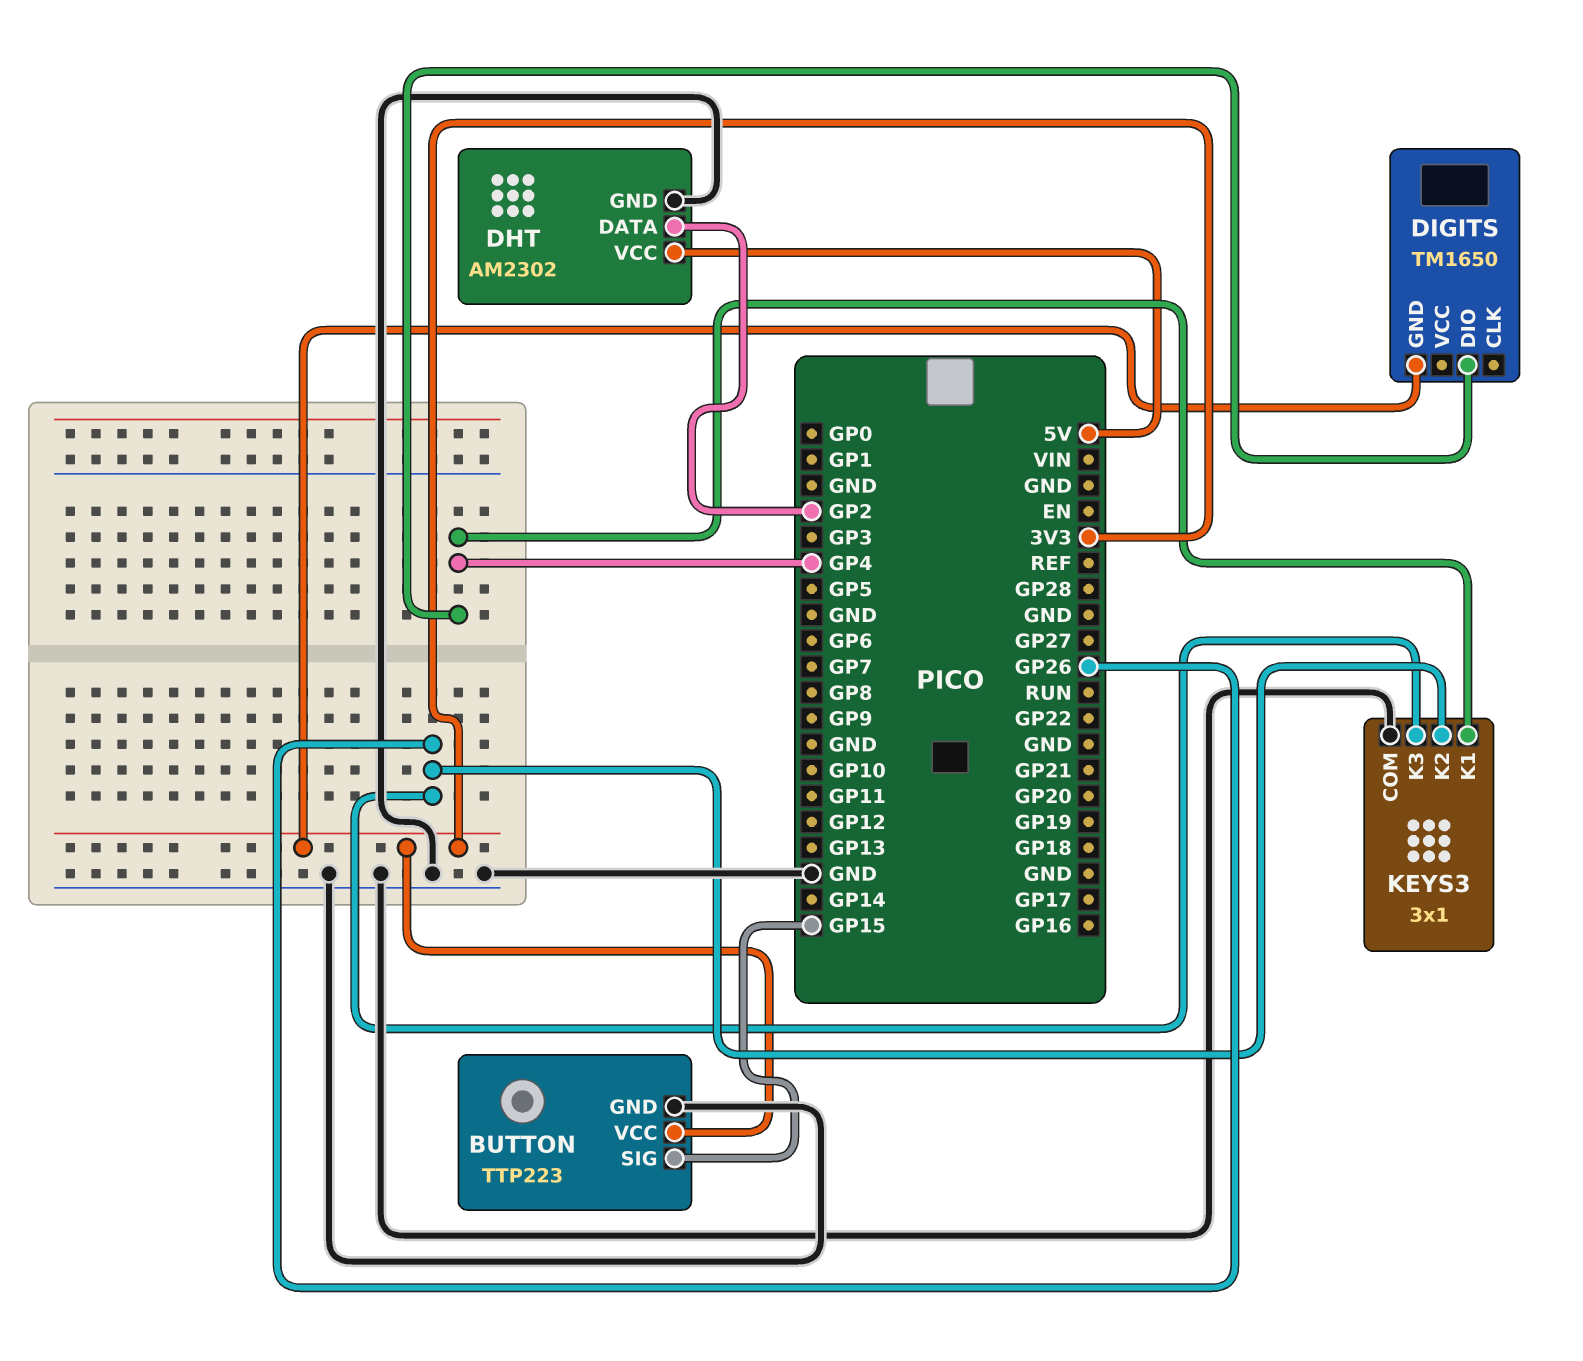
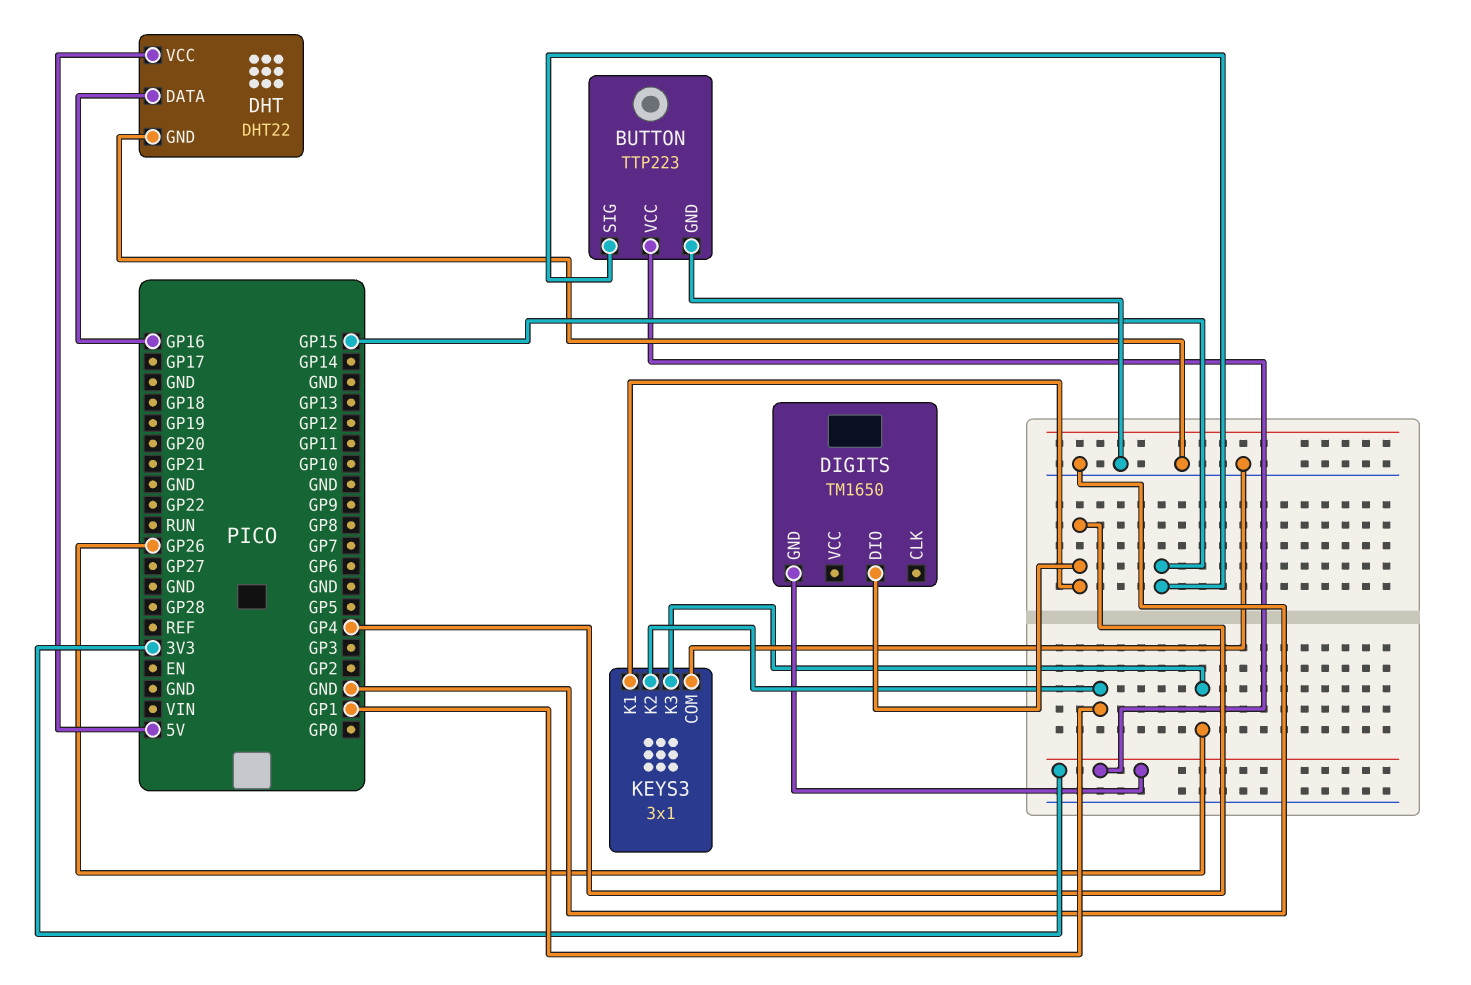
DHT: AM2302 -> DHT22
DHT pin DATA: GP2 -> GP16
KEYS3 pin K2: GP26 -> GP1

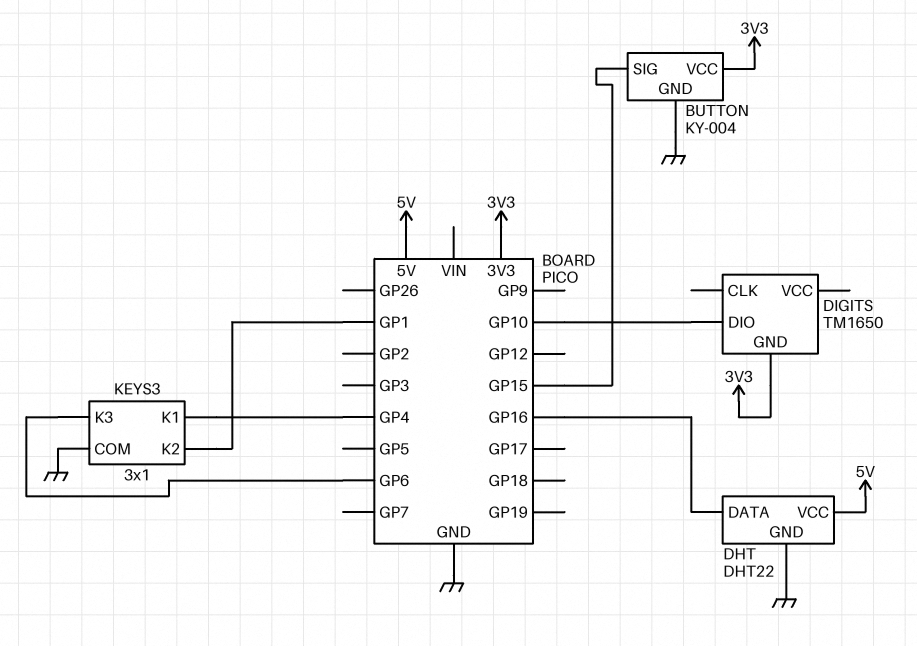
BUTTON: TTP223 -> KY-004
DIGITS pin DIO: GP4 -> GP10
KEYS3 pin K3: GP26 -> GP6

